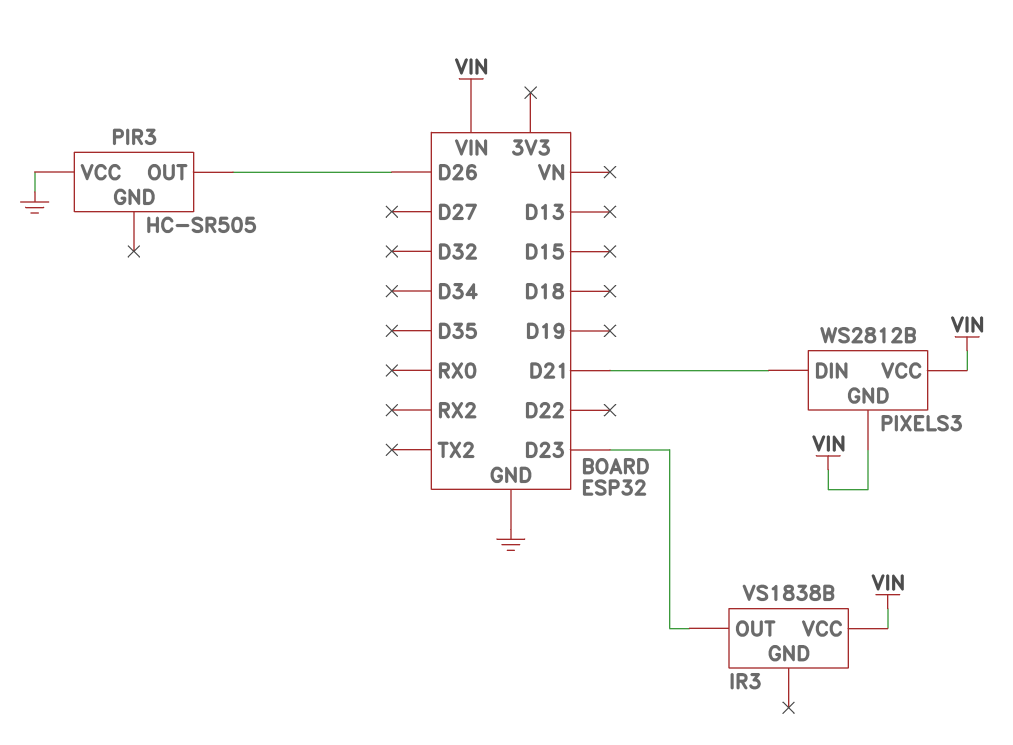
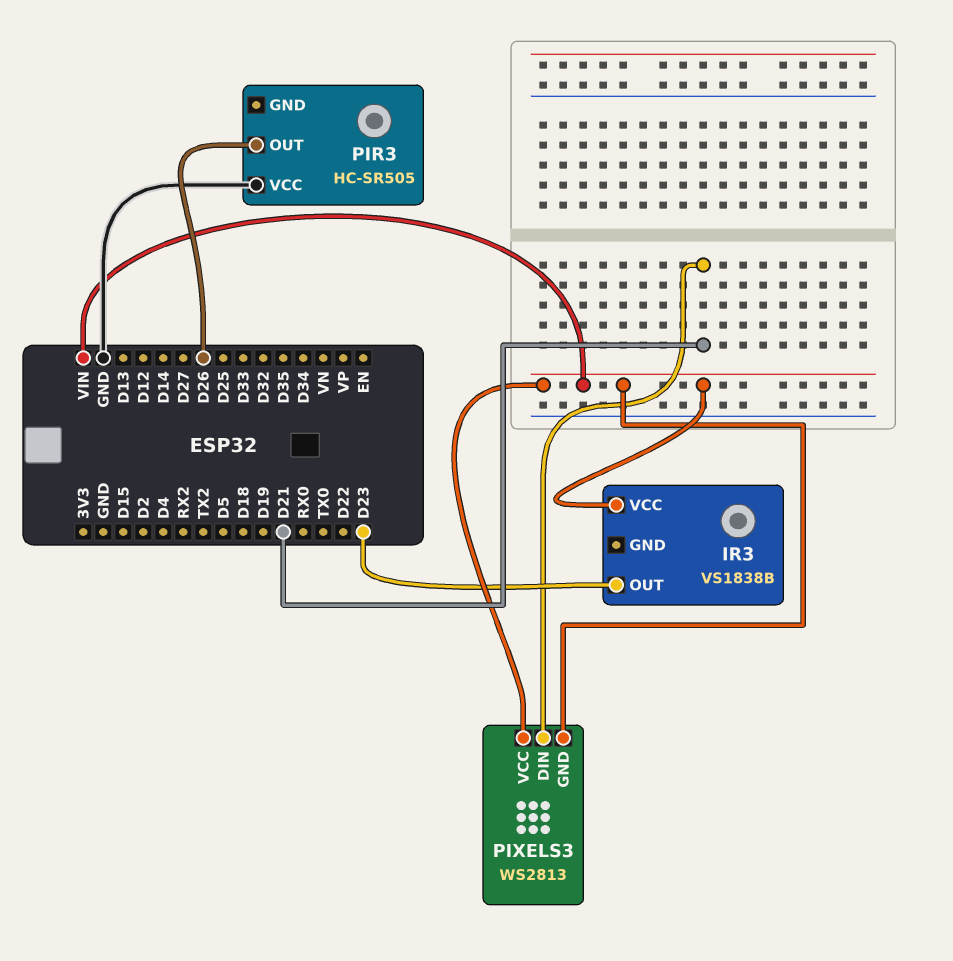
PIXELS3: WS2812B -> WS2813

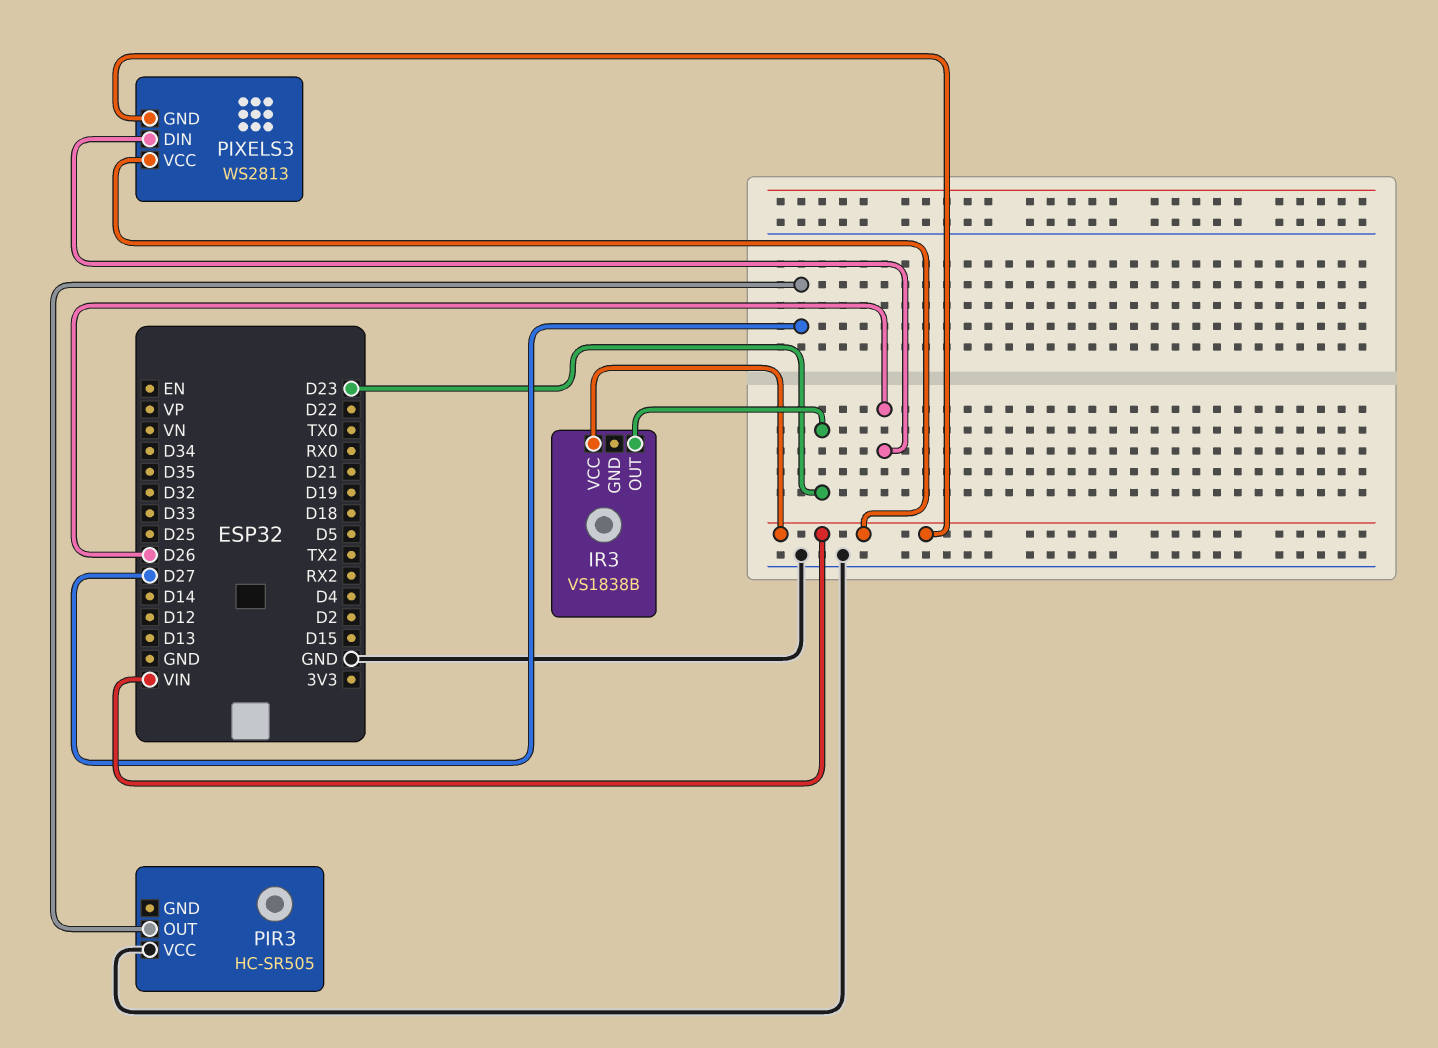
PIR3 pin OUT: D26 -> D27
PIXELS3 pin DIN: D21 -> D26

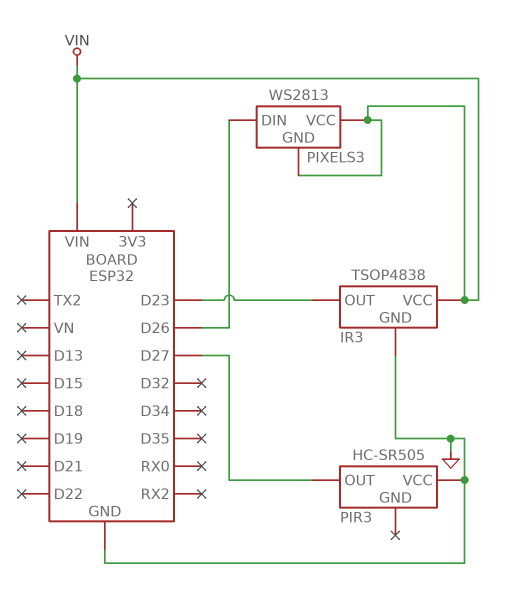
IR3: VS1838B -> TSOP4838
IR3 pin GND: none -> GND

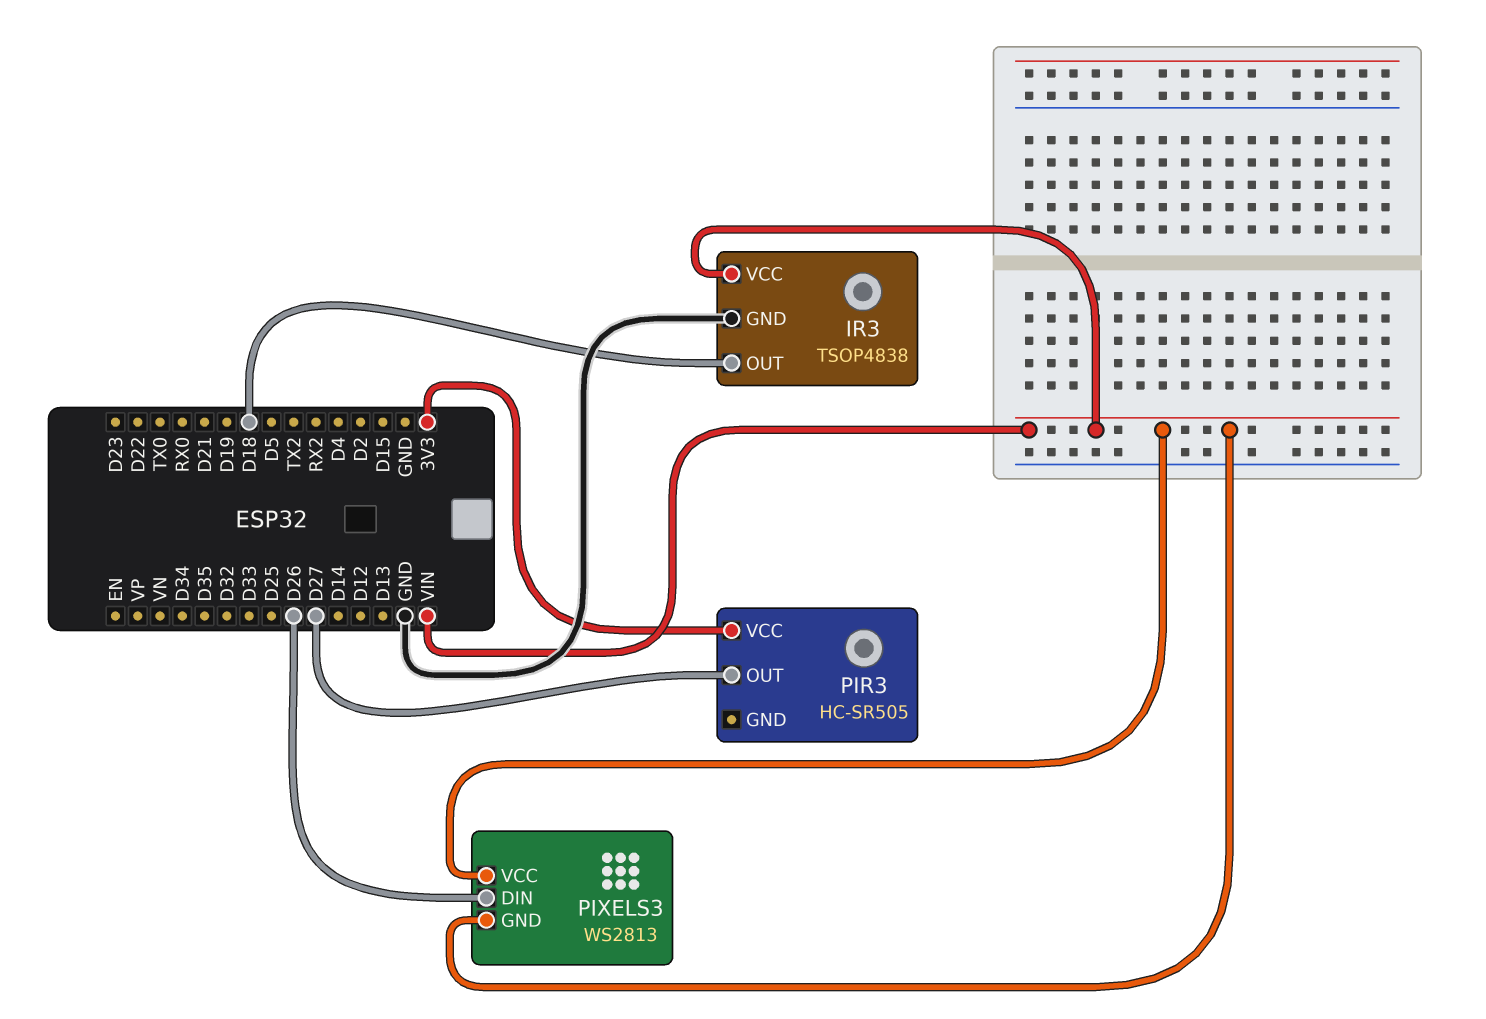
IR3 pin OUT: D23 -> D18
PIR3 pin VCC: GND -> 3V3

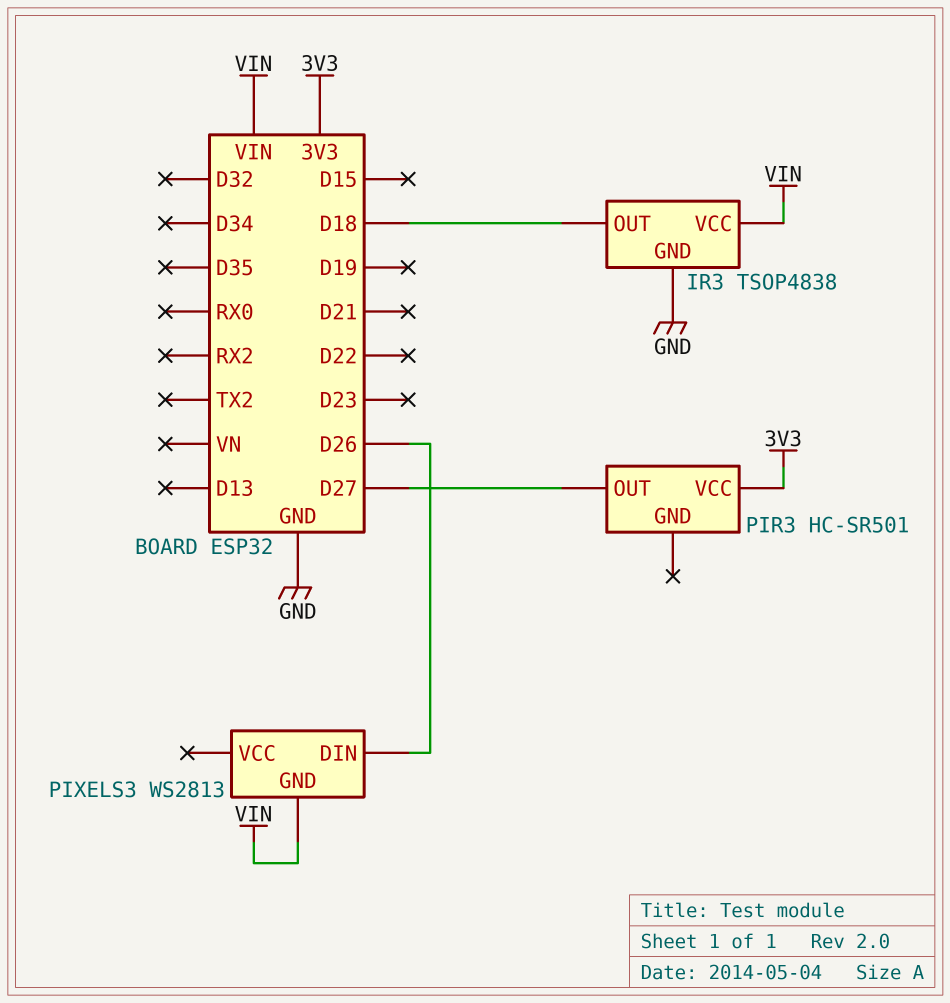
PIR3: HC-SR505 -> HC-SR501
PIXELS3 pin VCC: VIN -> none

